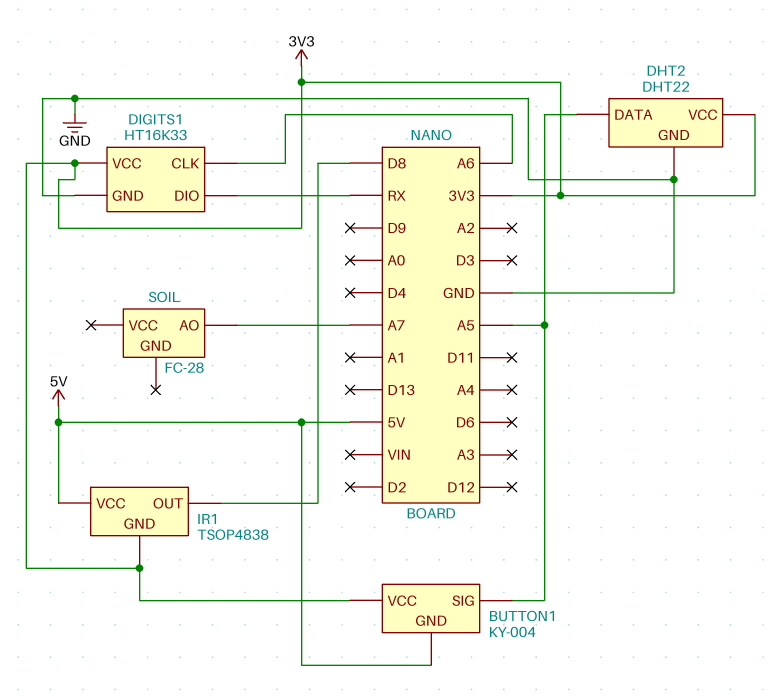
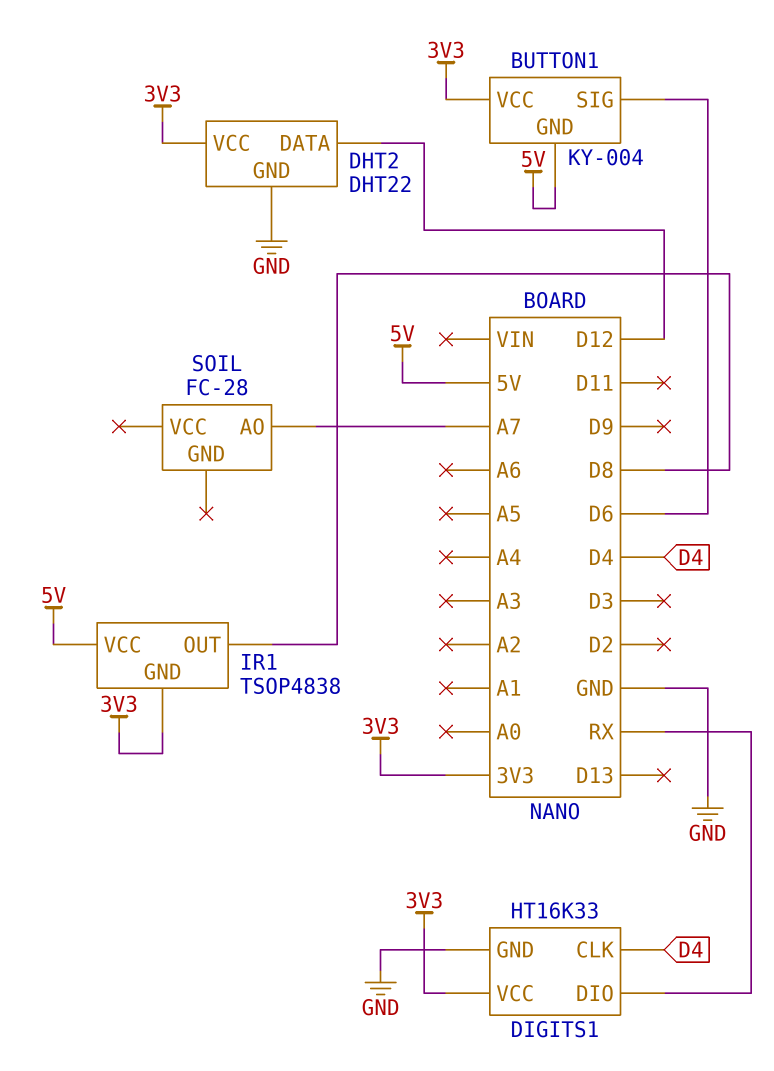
BUTTON1 pin SIG: A5 -> D6
DHT2 pin DATA: A5 -> D12
DIGITS1 pin CLK: A6 -> D4

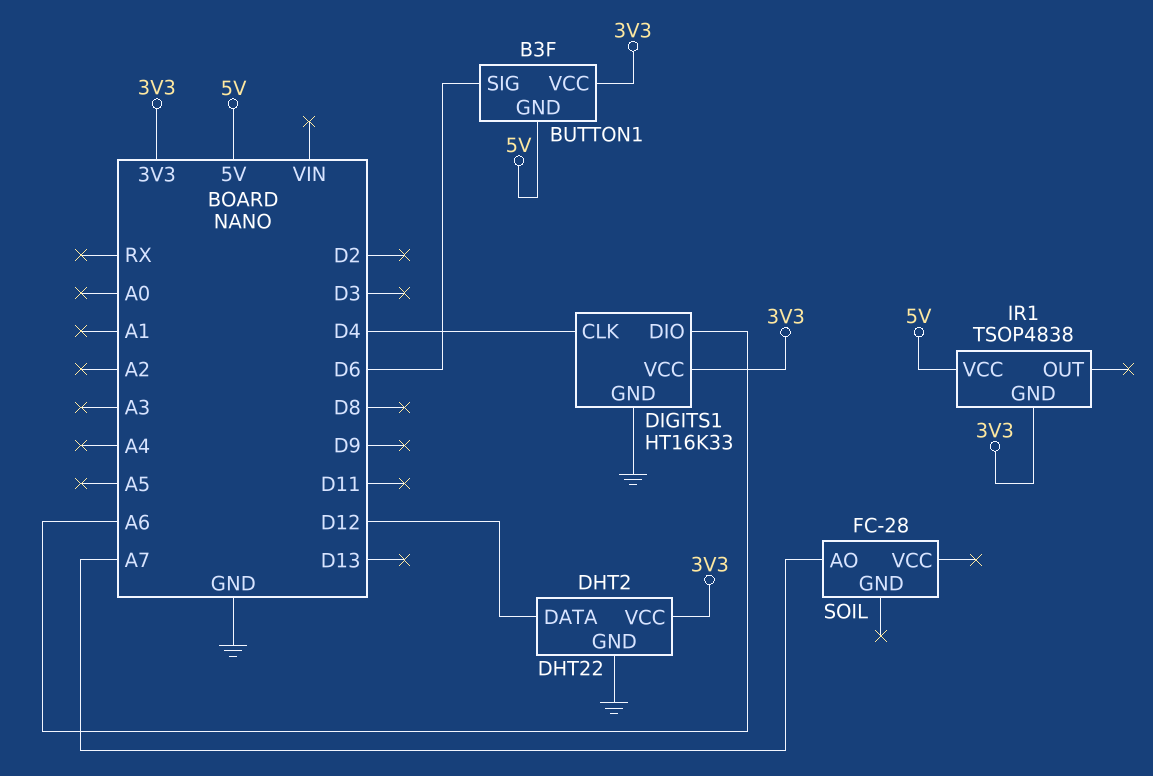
BUTTON1: KY-004 -> B3F
DIGITS1 pin DIO: RX -> A6
IR1 pin OUT: D8 -> none

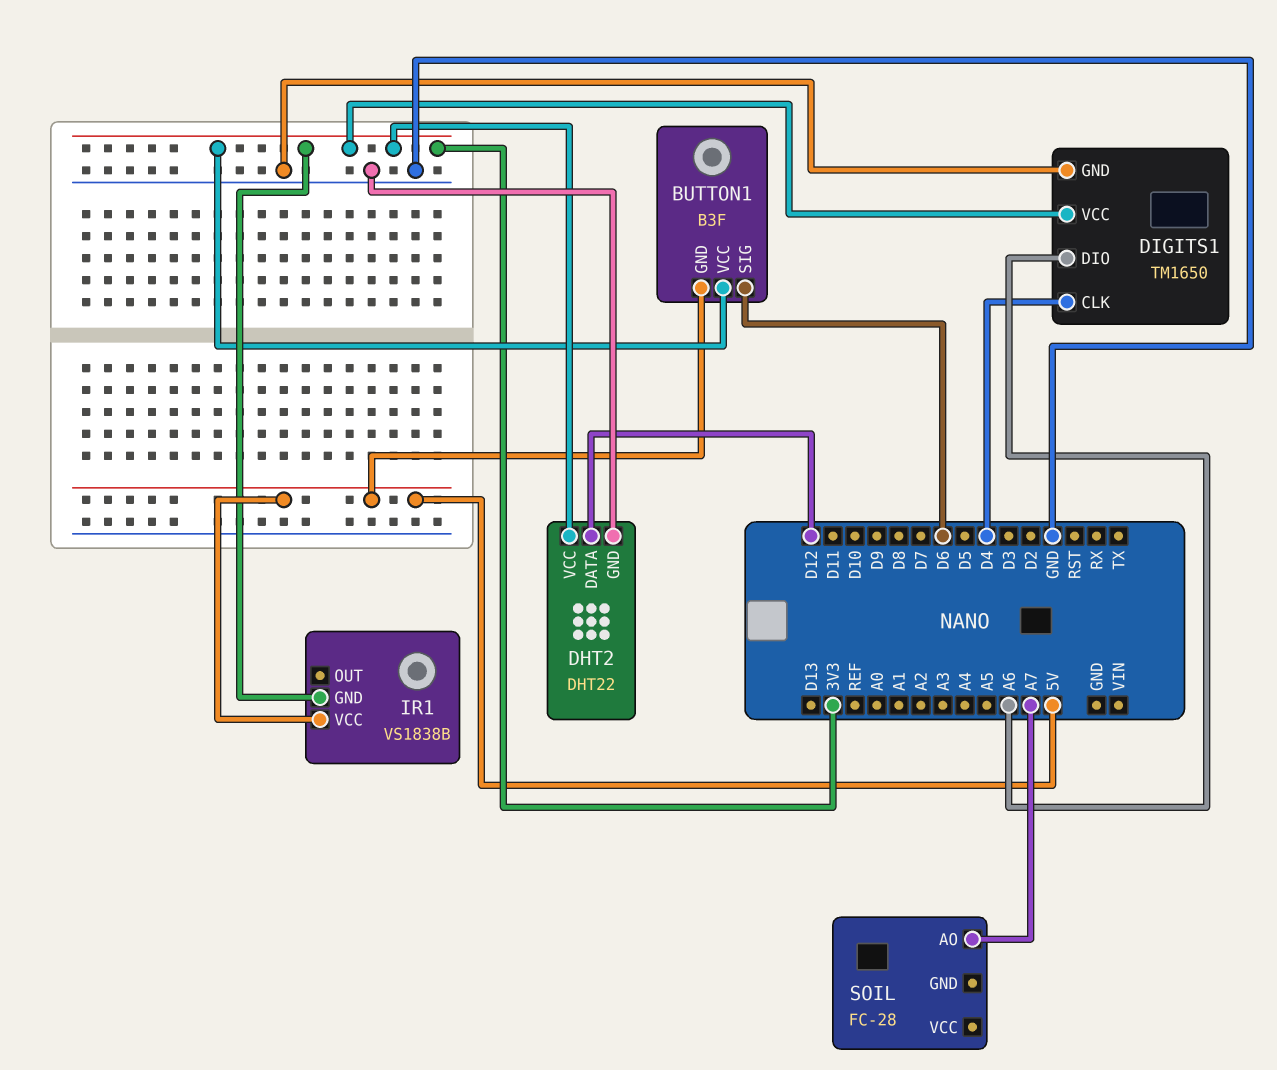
DIGITS1: HT16K33 -> TM1650
IR1: TSOP4838 -> VS1838B

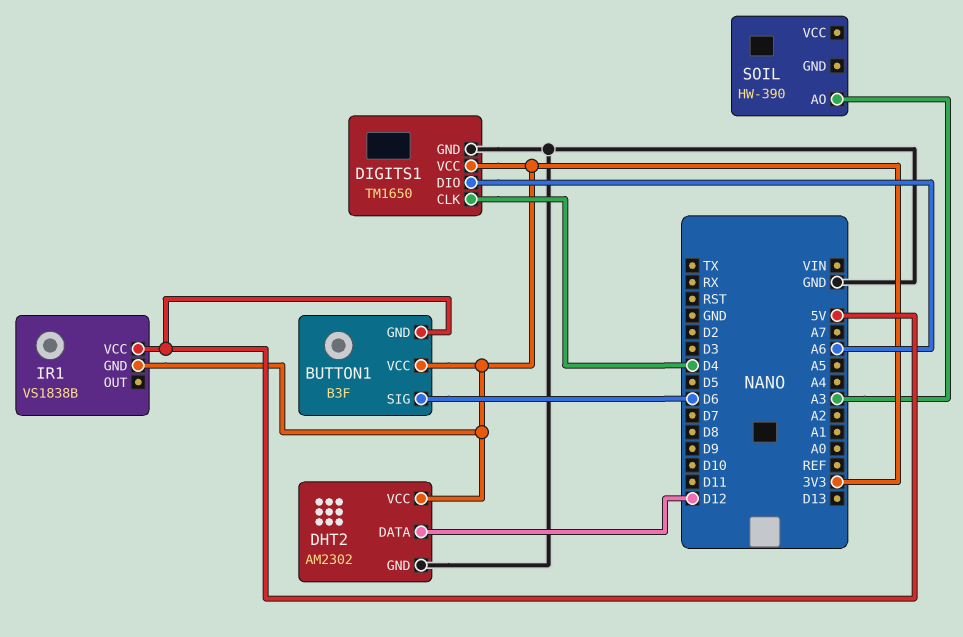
DHT2: DHT22 -> AM2302
SOIL: FC-28 -> HW-390
SOIL pin AO: A7 -> A3

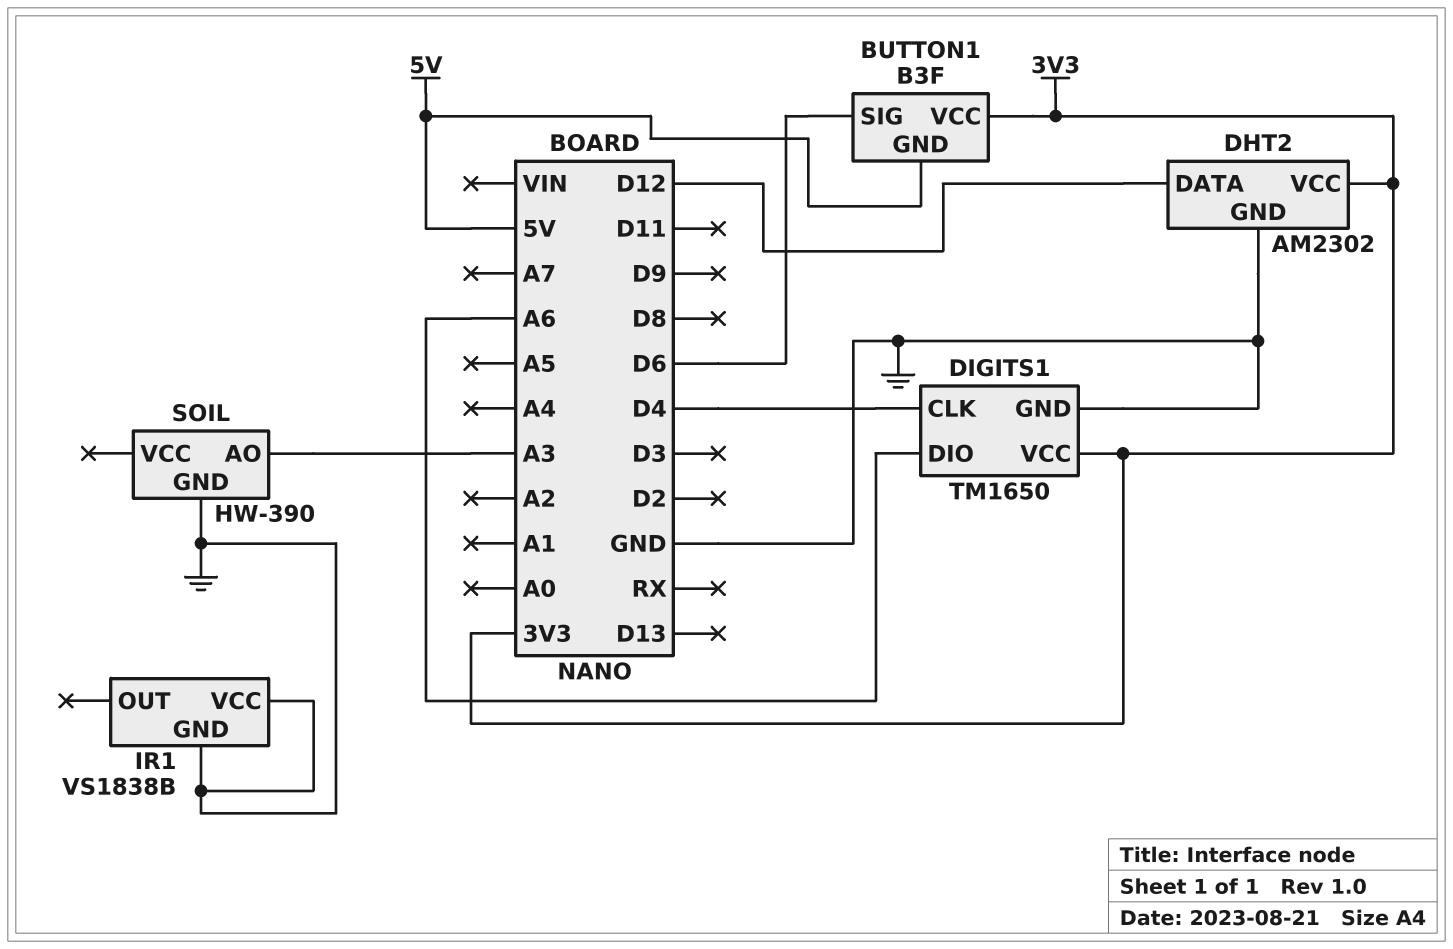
IR1 pin GND: 3V3 -> GND
IR1 pin VCC: 5V -> GND
SOIL pin GND: none -> GND

